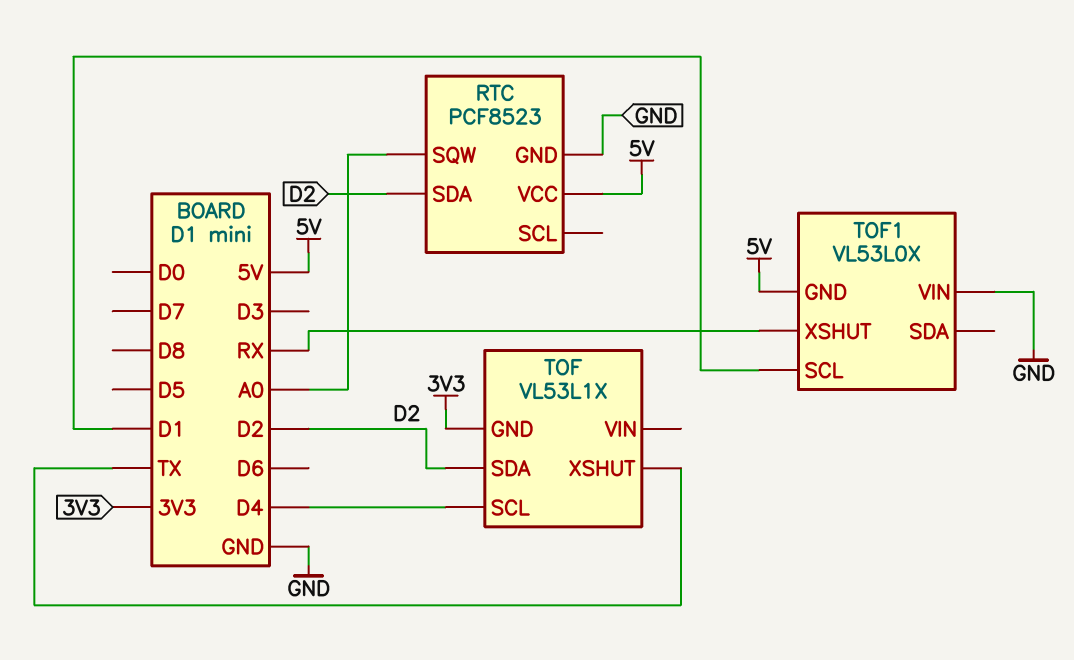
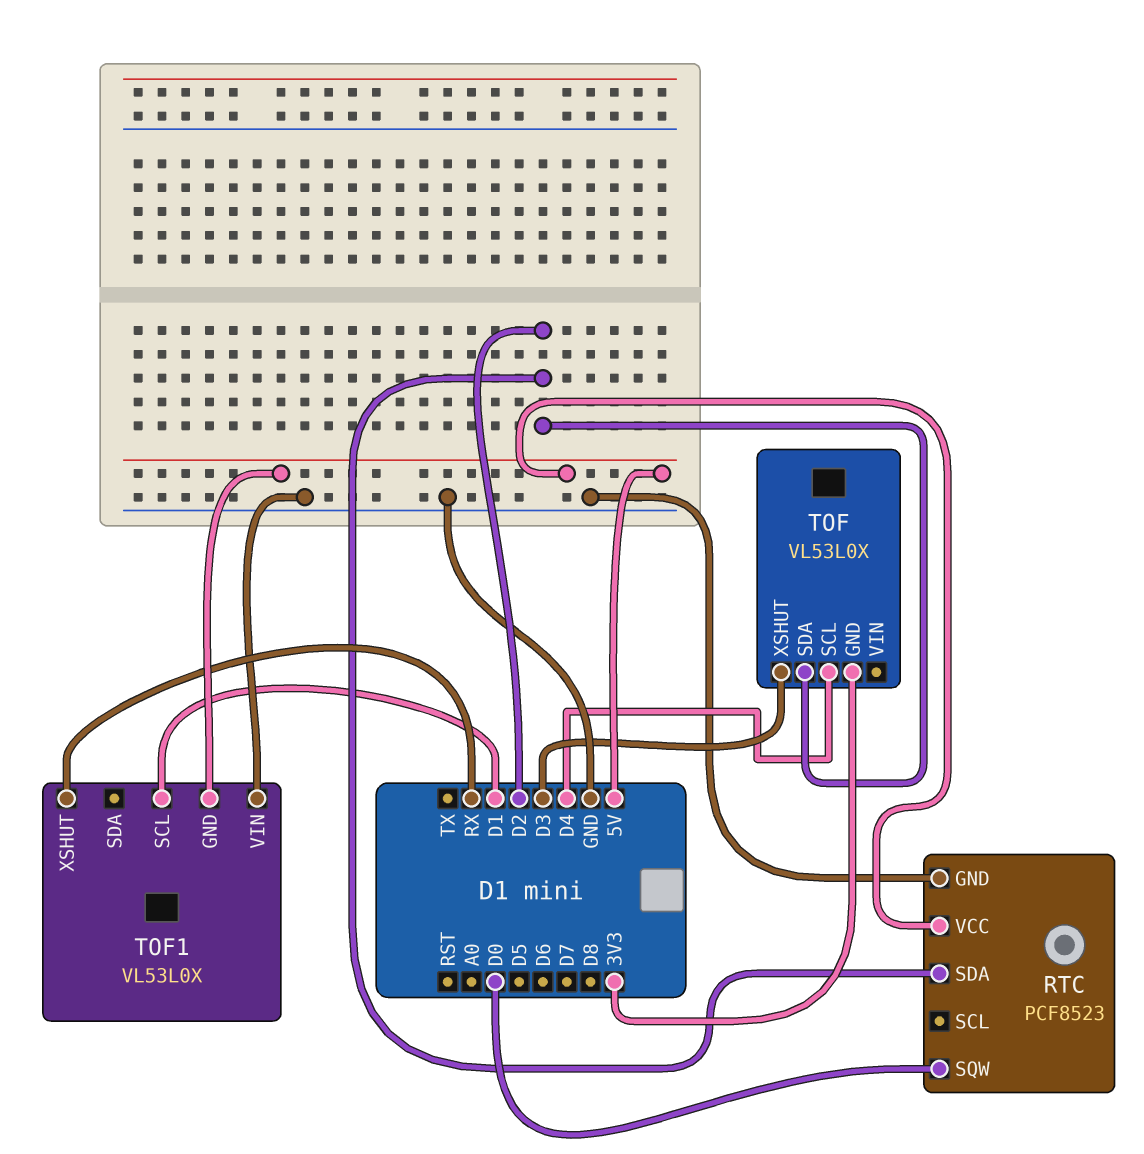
RTC pin SQW: A0 -> D0
TOF: VL53L1X -> VL53L0X
TOF pin XSHUT: TX -> D3

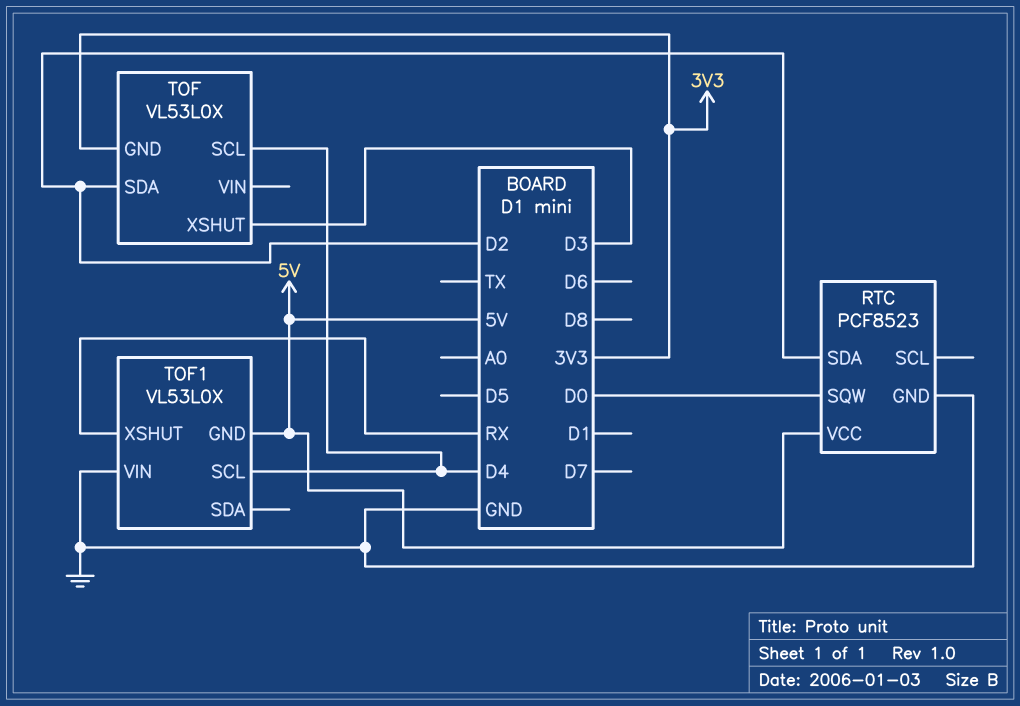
TOF1 pin SCL: D1 -> D4

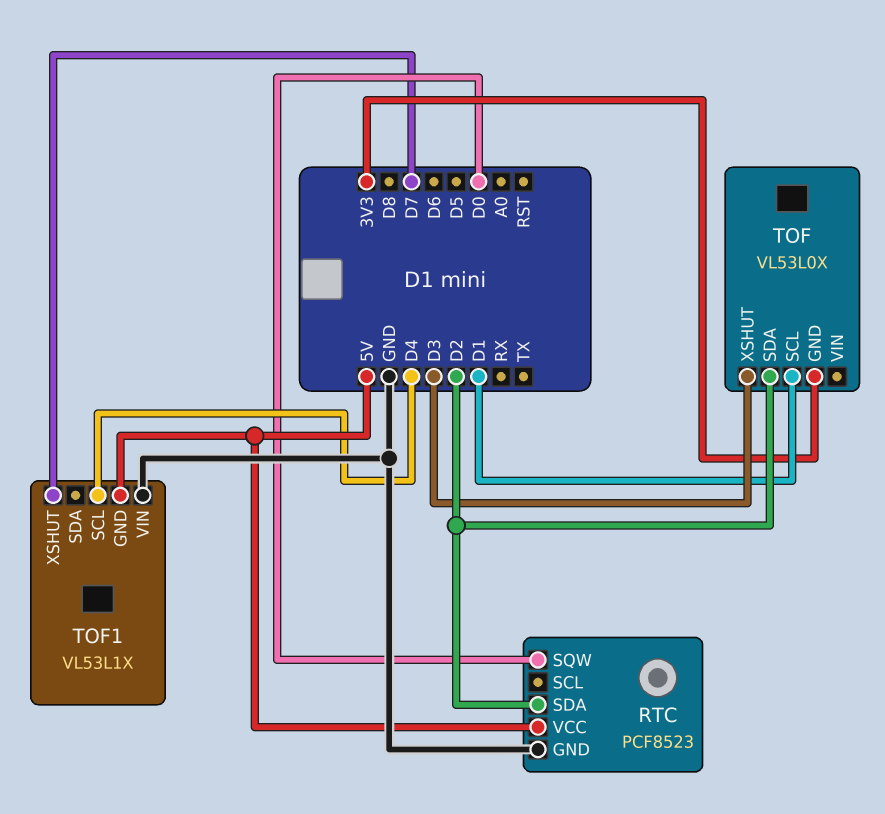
TOF pin SCL: D4 -> D1
TOF1: VL53L0X -> VL53L1X
TOF1 pin XSHUT: RX -> D7

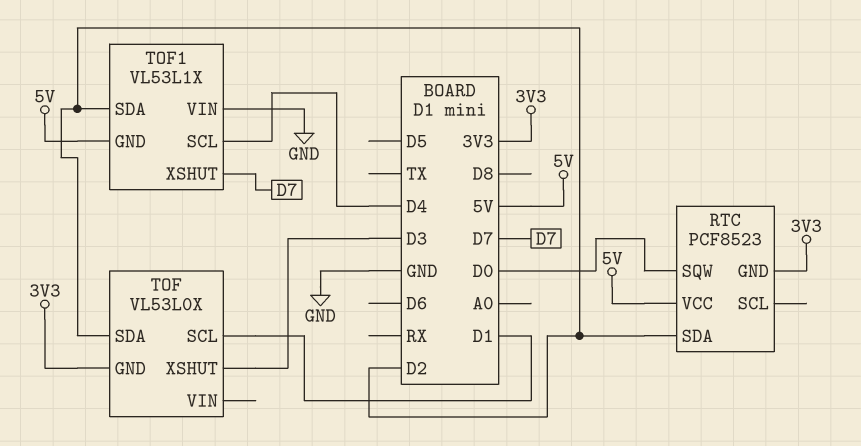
RTC pin GND: GND -> 3V3
TOF1 pin SDA: none -> D2

